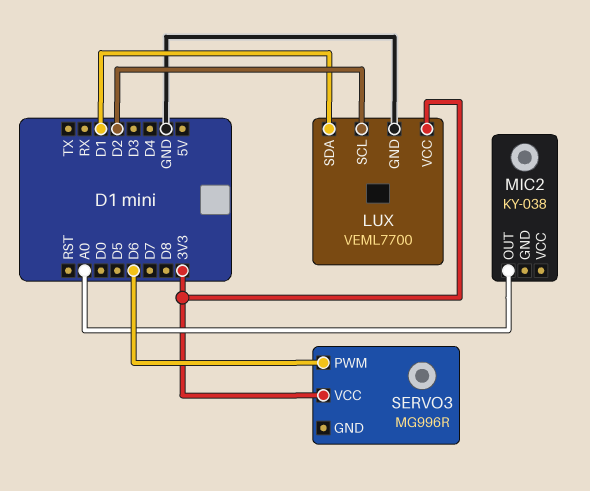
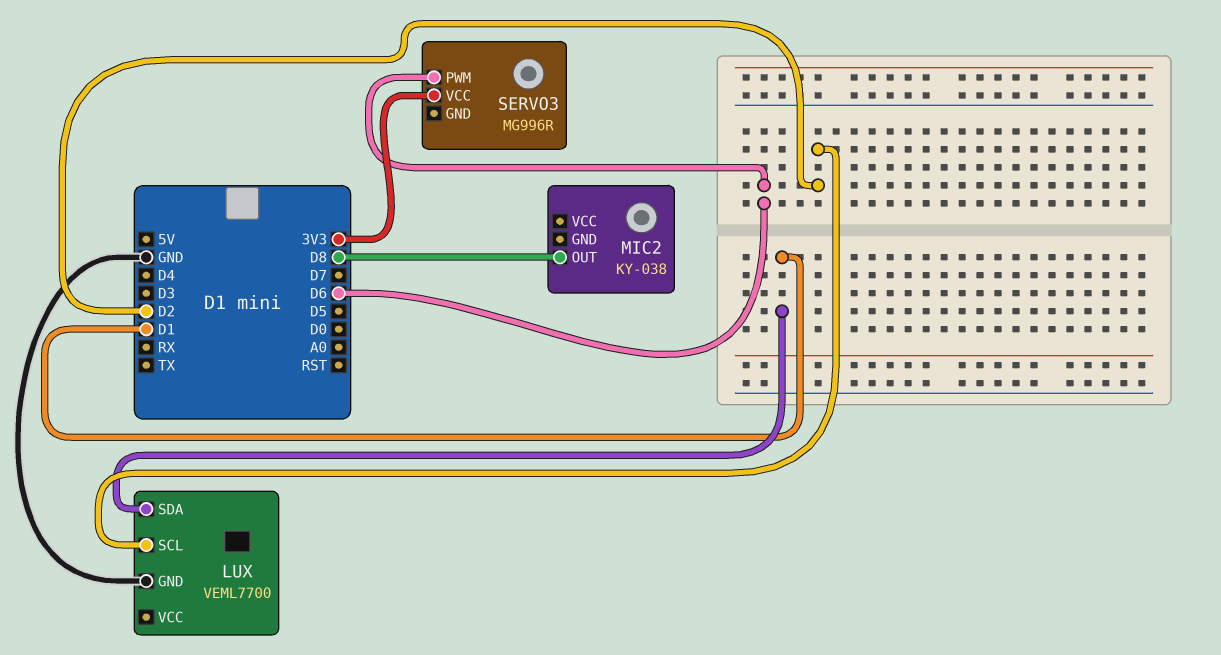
LUX pin VCC: 3V3 -> none
MIC2 pin OUT: A0 -> D8

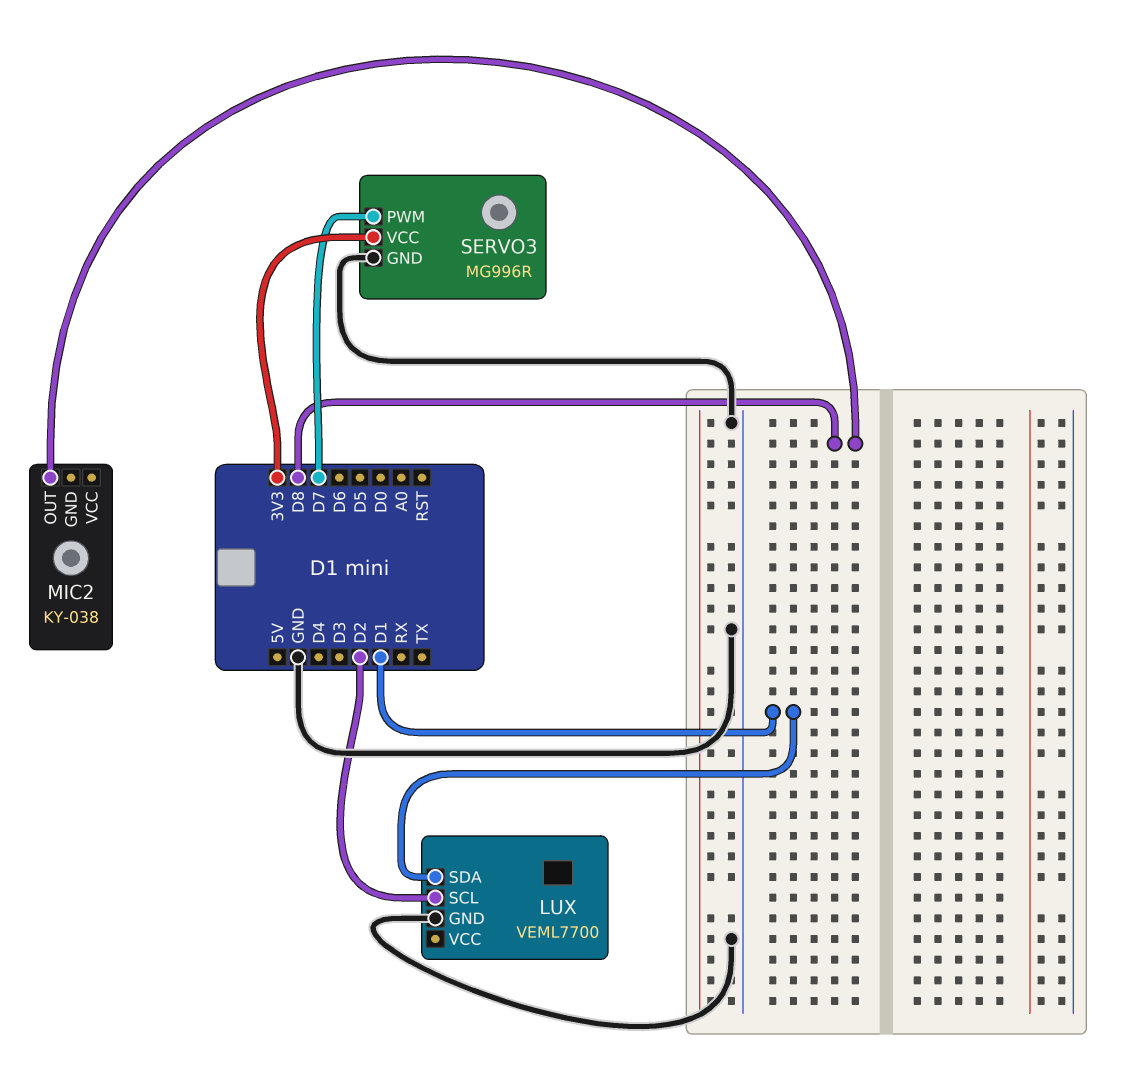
SERVO3 pin GND: none -> GND
SERVO3 pin PWM: D6 -> D7

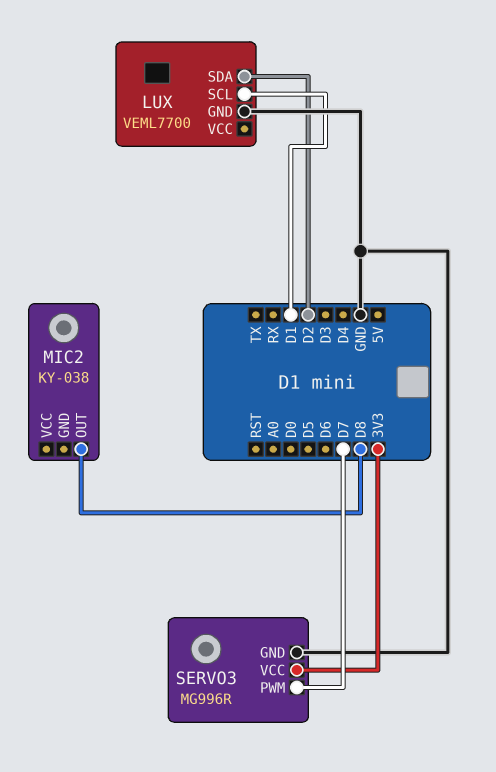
LUX pin SCL: D2 -> D1
LUX pin SDA: D1 -> D2

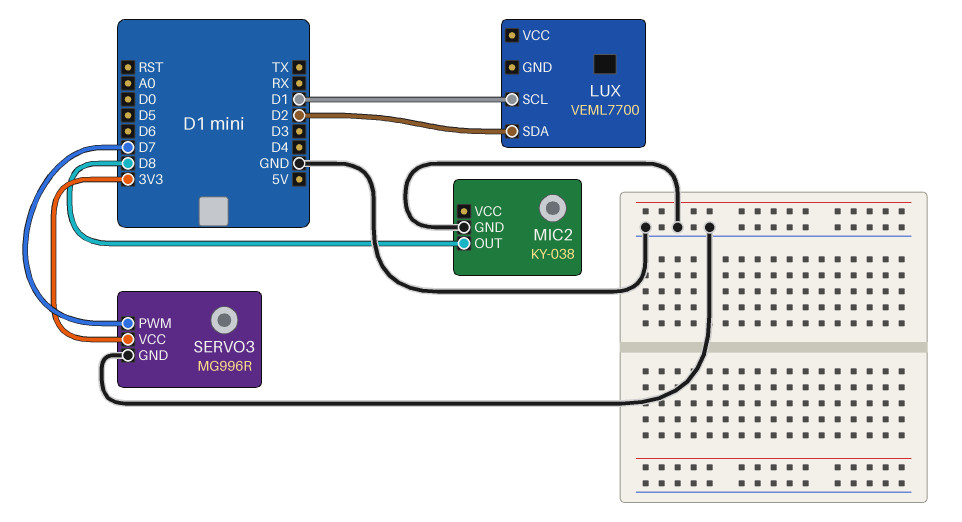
LUX pin GND: GND -> none
MIC2 pin GND: none -> GND

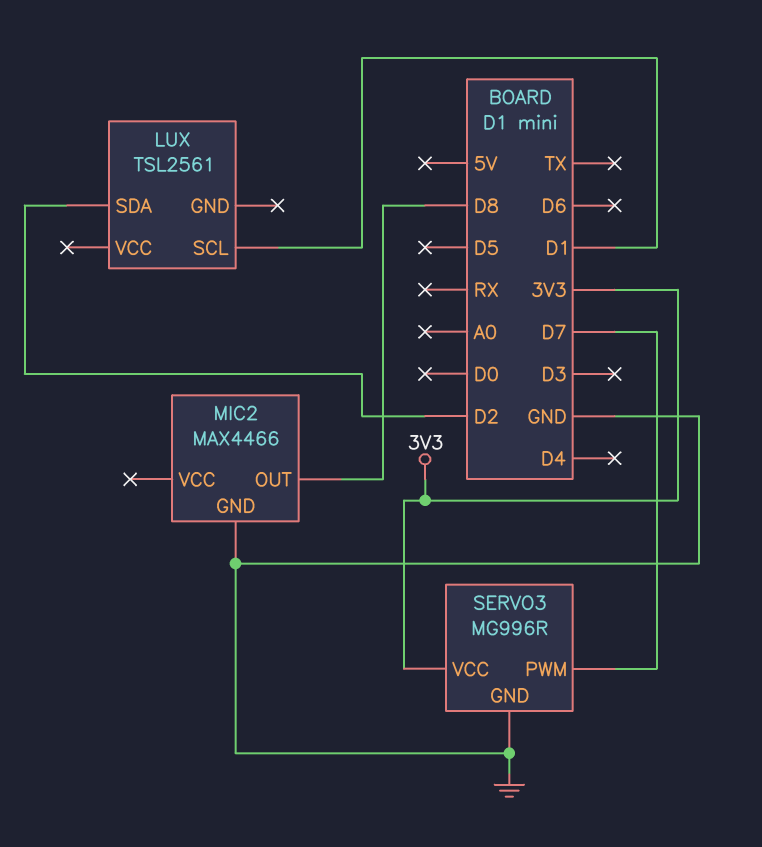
LUX: VEML7700 -> TSL2561
MIC2: KY-038 -> MAX4466

